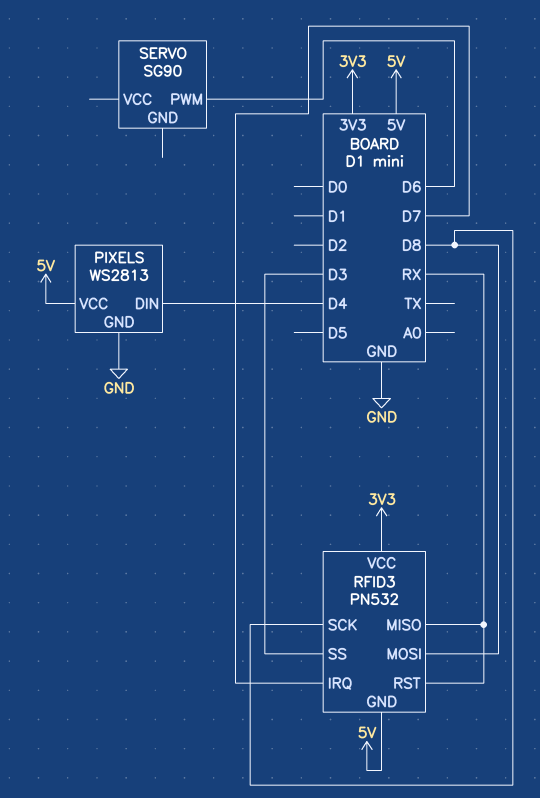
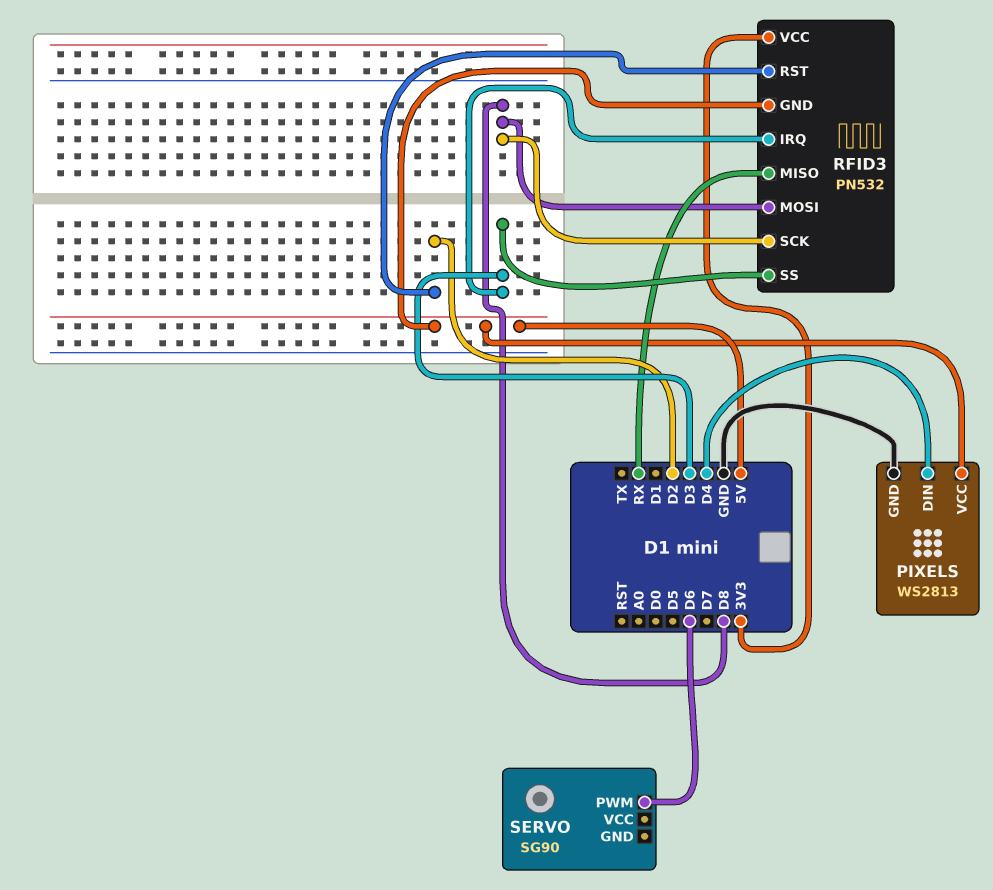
RFID3 pin IRQ: D7 -> D3
RFID3 pin RST: RX -> D2

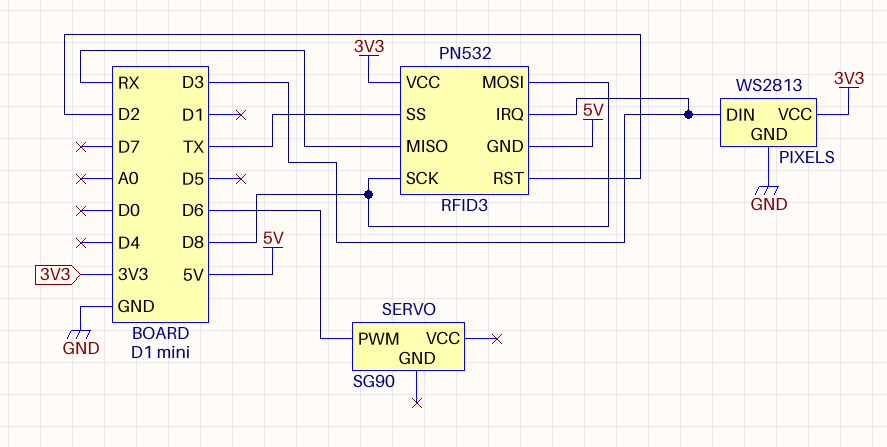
PIXELS pin DIN: D4 -> D3
PIXELS pin VCC: 5V -> 3V3
RFID3 pin SS: D3 -> TX

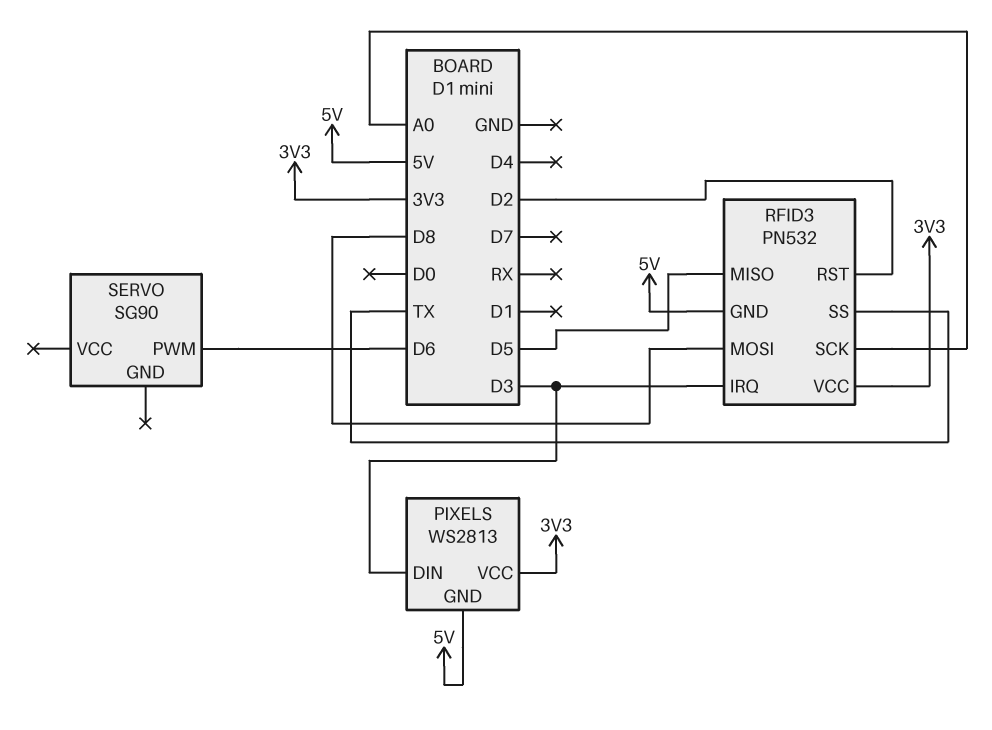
PIXELS pin GND: GND -> 5V
RFID3 pin MISO: RX -> D5
RFID3 pin SCK: D8 -> A0

